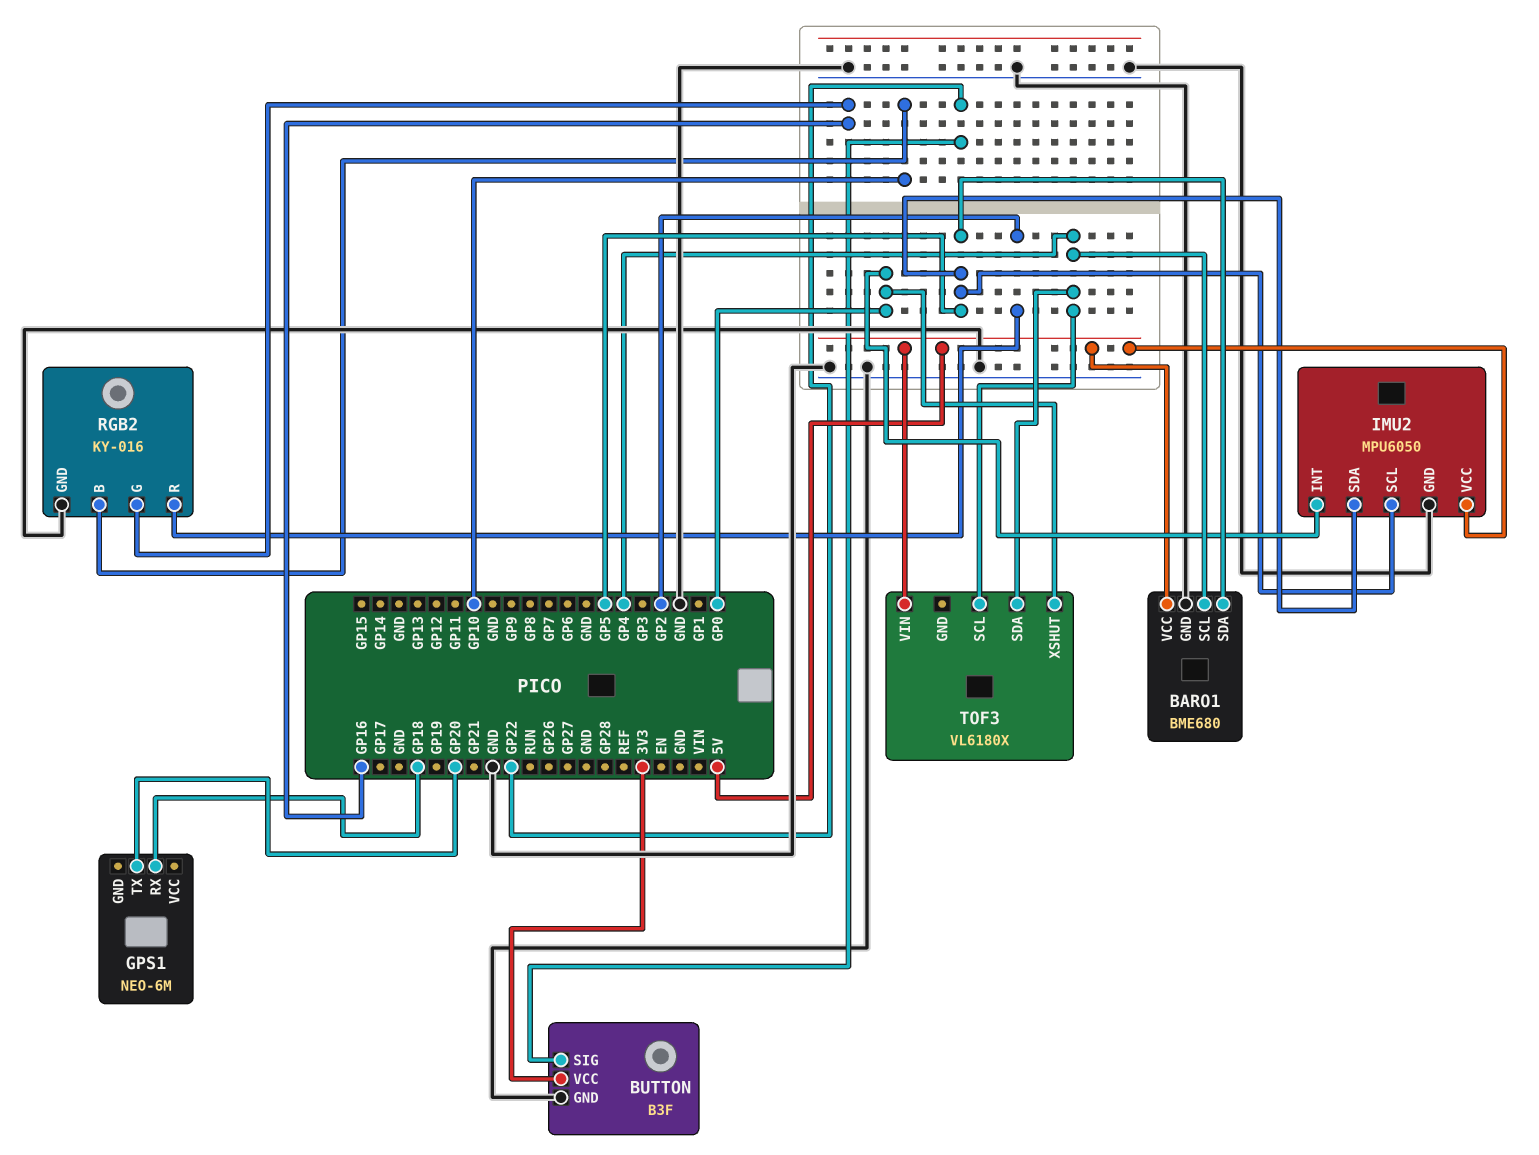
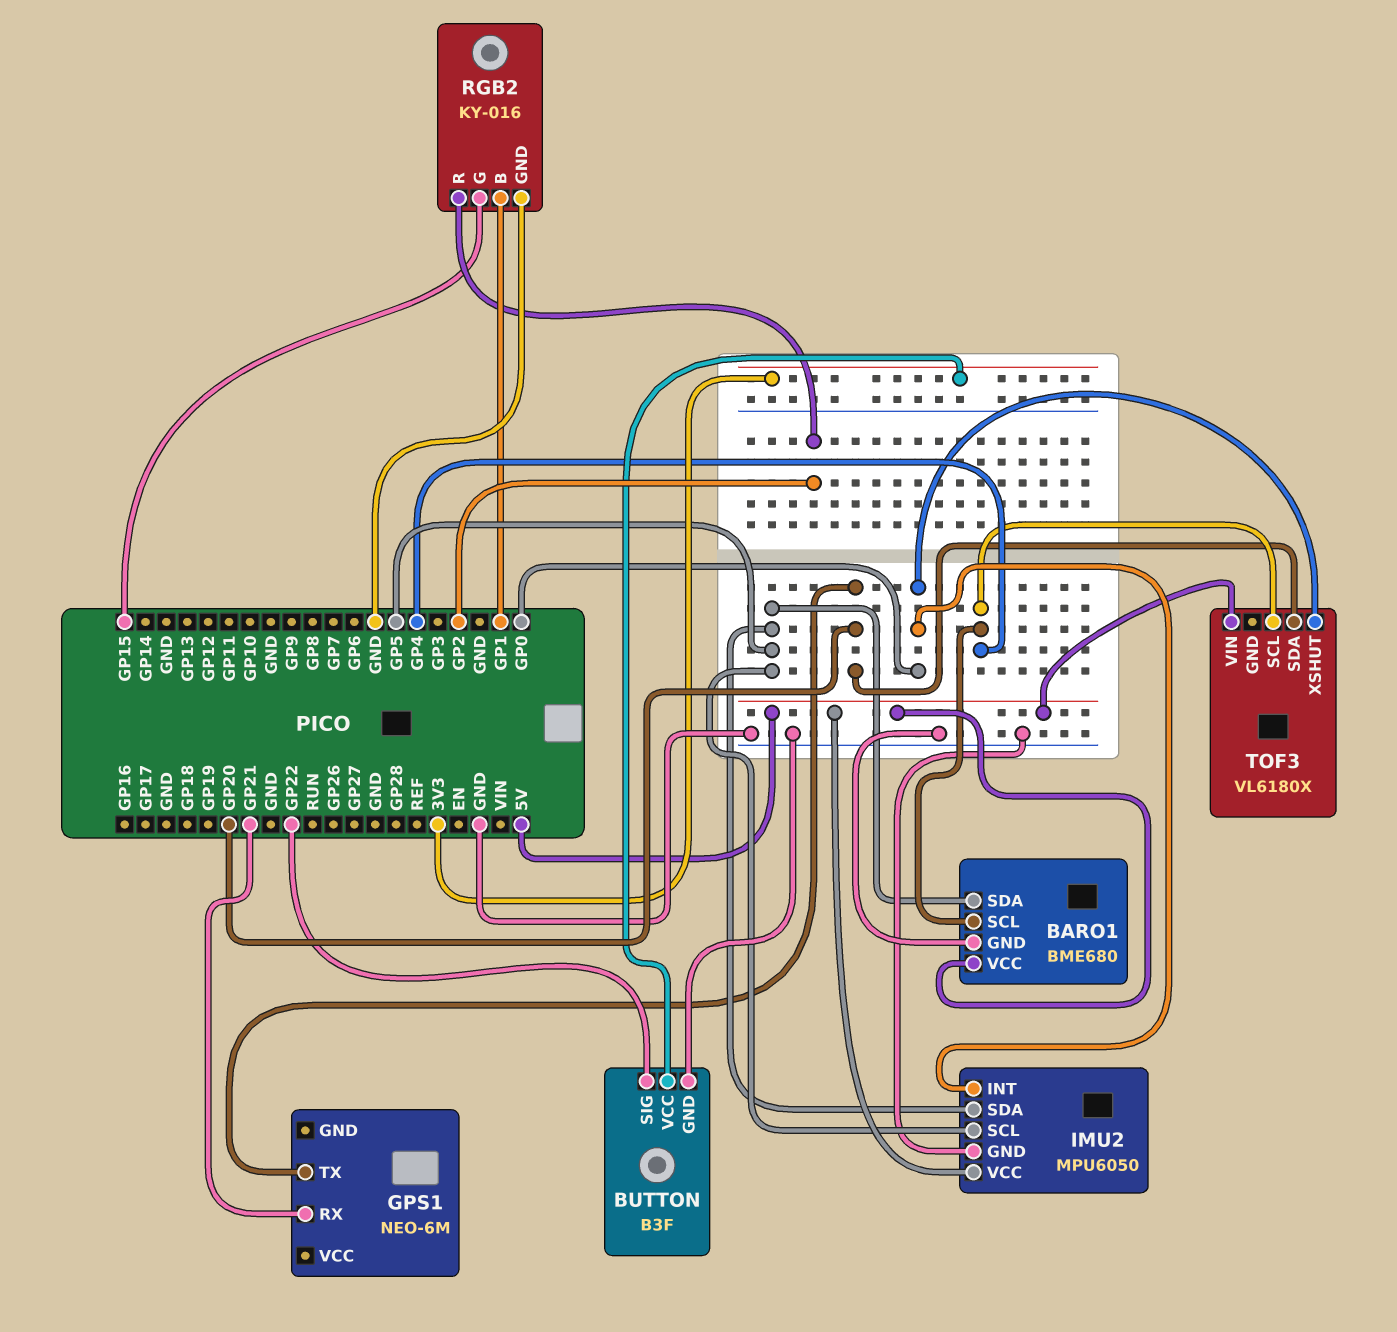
GPS1 pin RX: GP18 -> GP21
RGB2 pin B: GP10 -> GP1
RGB2 pin G: GP16 -> GP15
TOF3 pin SDA: GP4 -> GP20

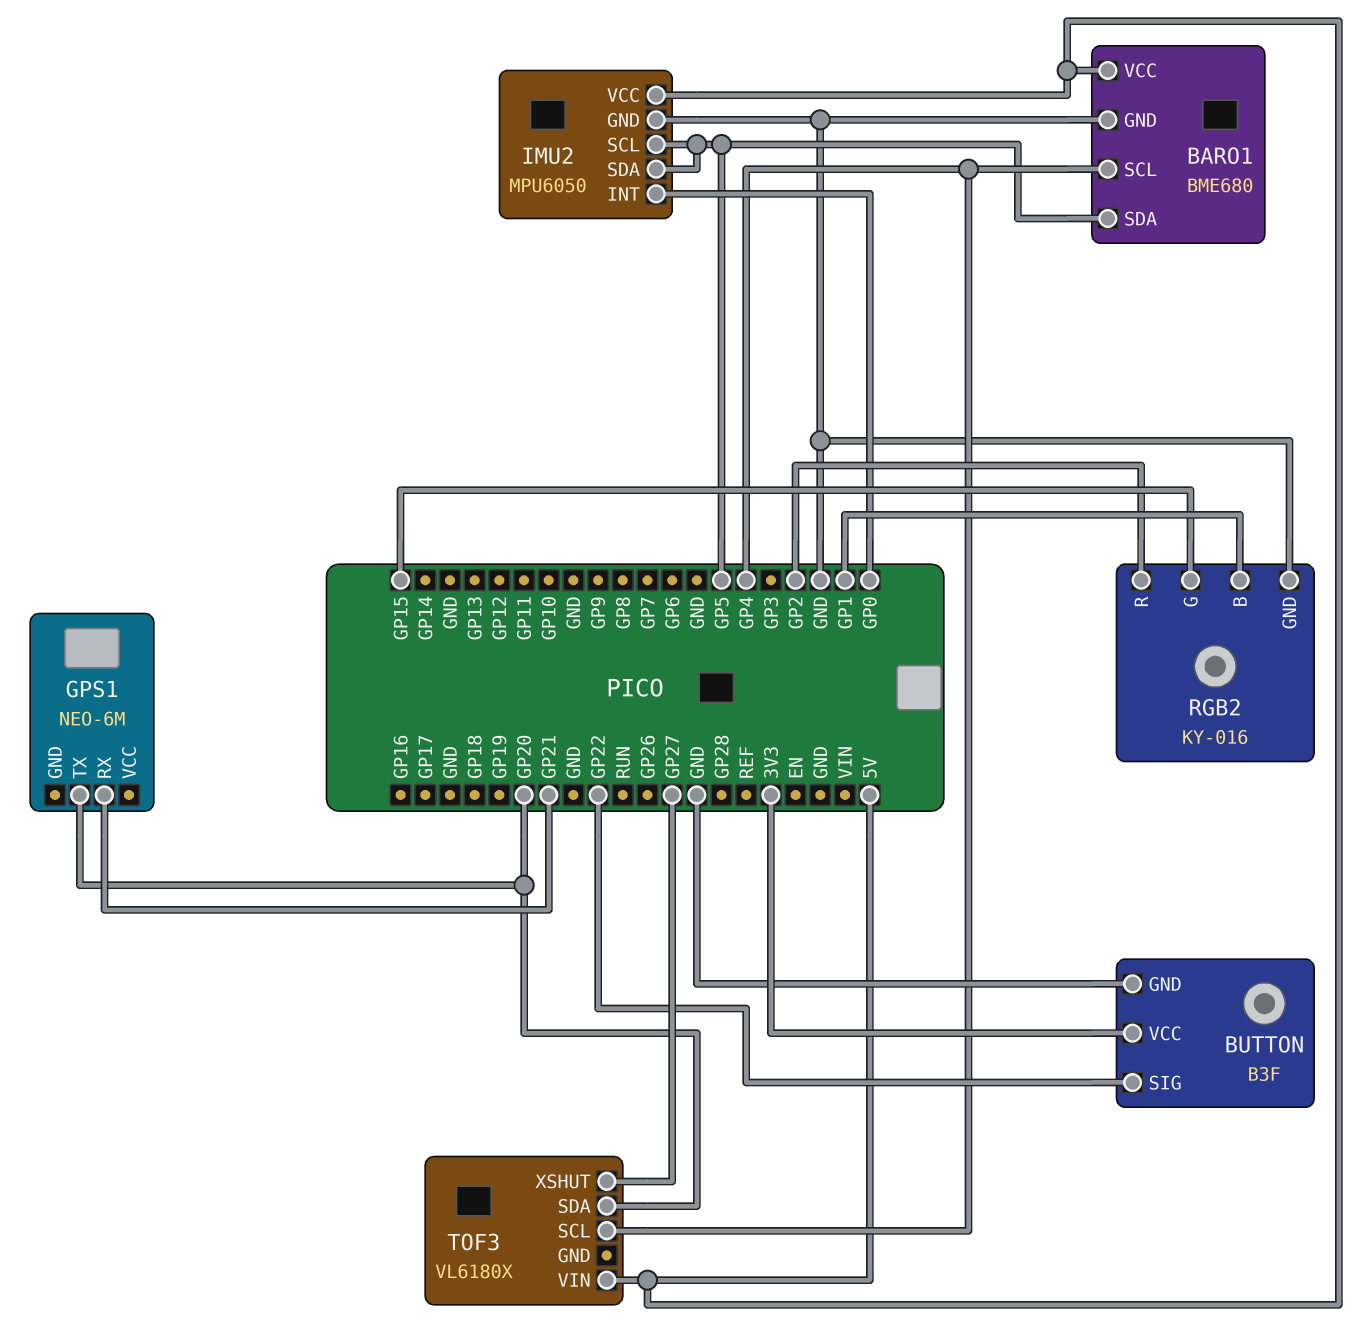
TOF3 pin XSHUT: GP0 -> GP27

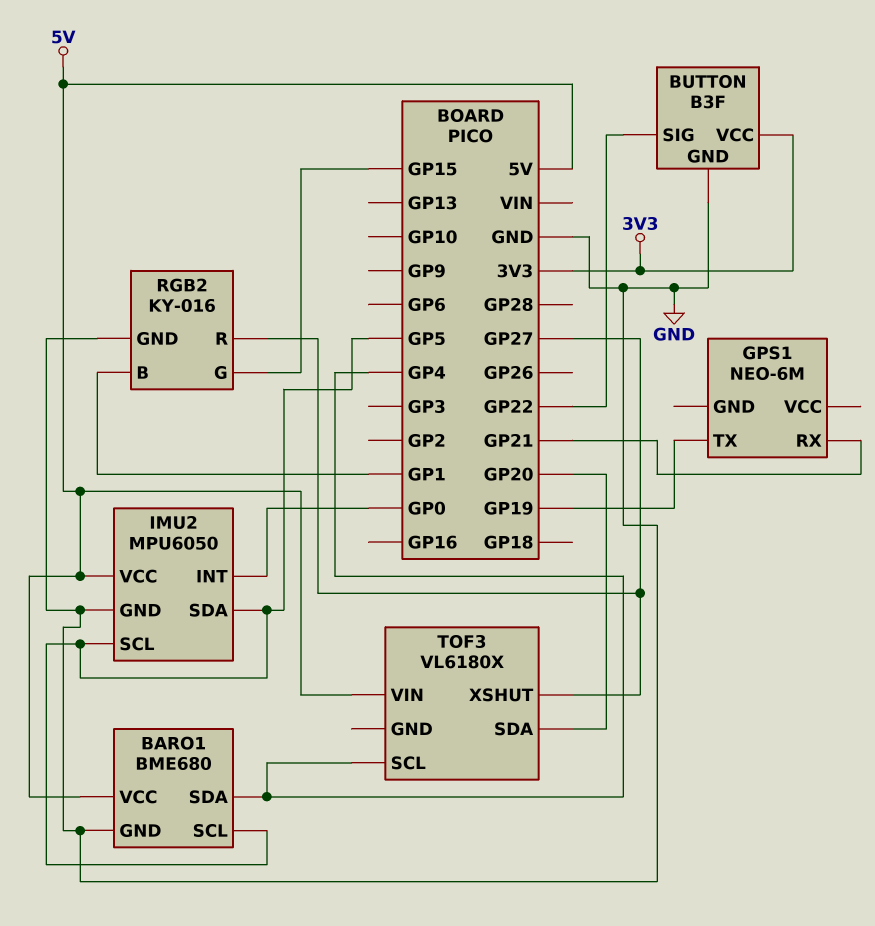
BARO1 pin SCL: GP4 -> GP5
BARO1 pin SDA: GP5 -> GP4
GPS1 pin TX: GP20 -> GP19
RGB2 pin R: GP2 -> GP27

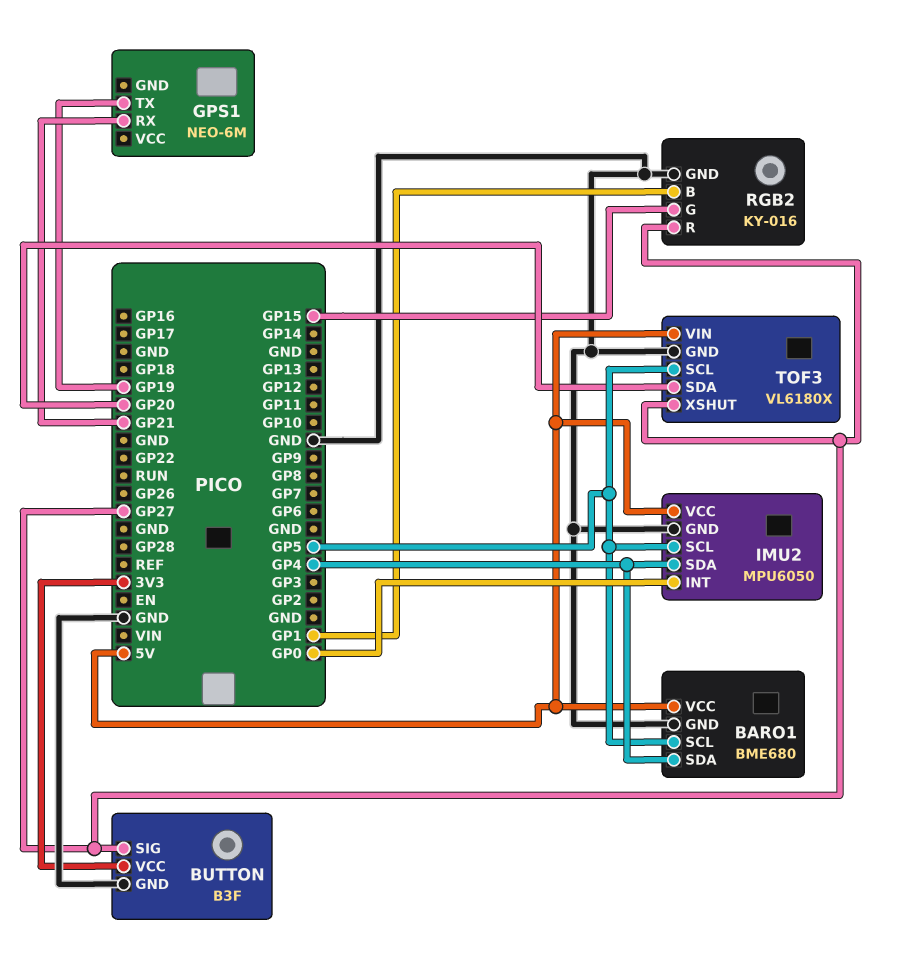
BUTTON pin SIG: GP22 -> GP27
IMU2 pin SDA: GP5 -> GP4
TOF3 pin GND: none -> GND
TOF3 pin SCL: GP4 -> GP5

